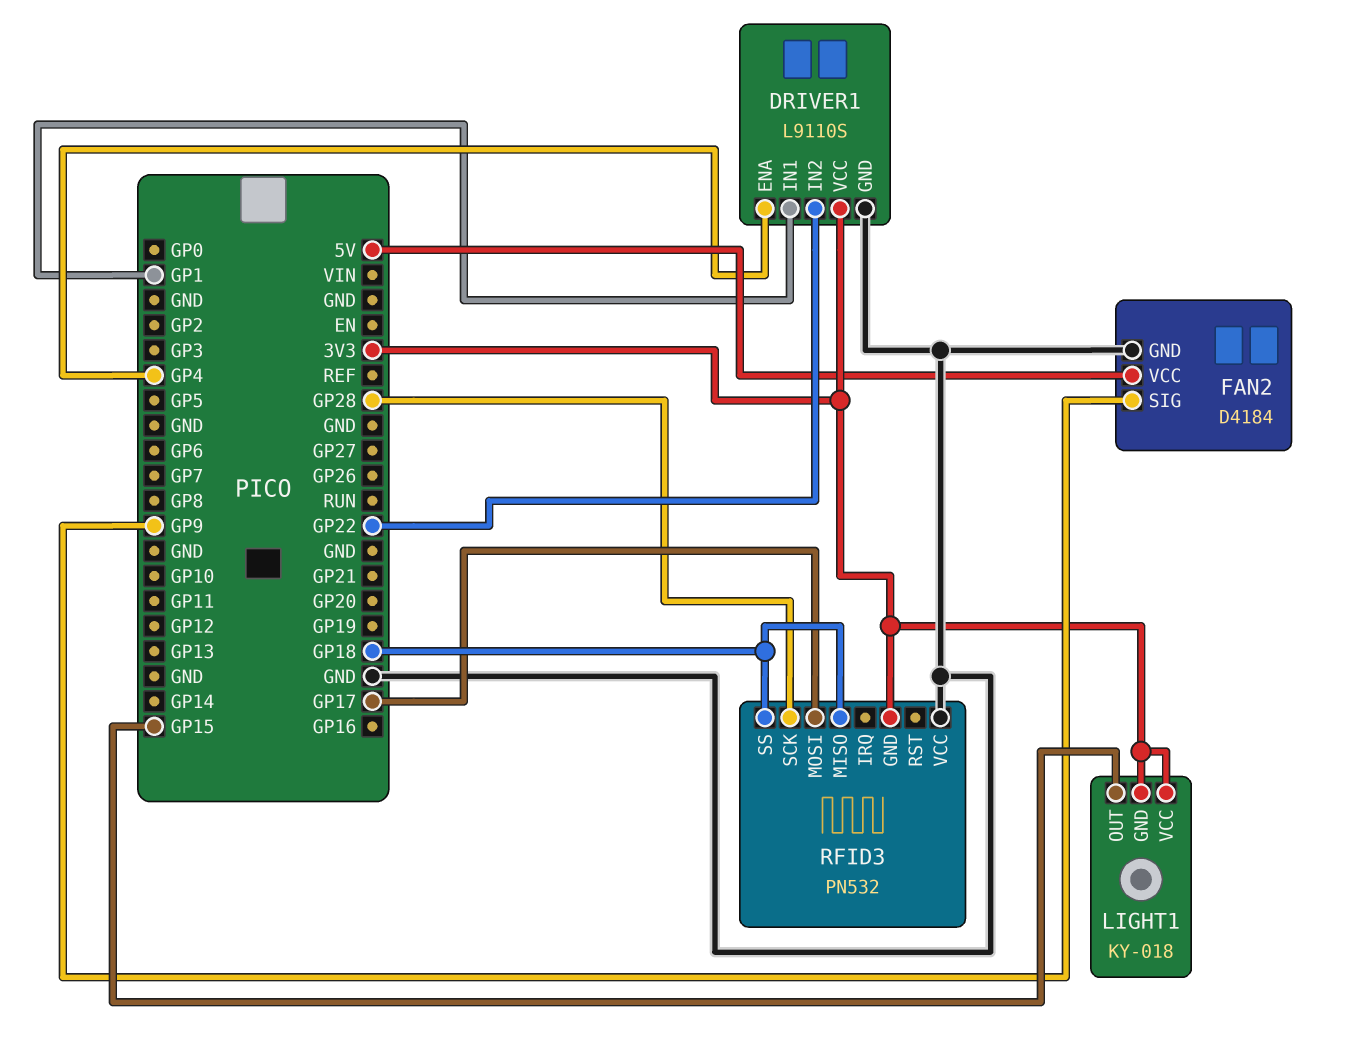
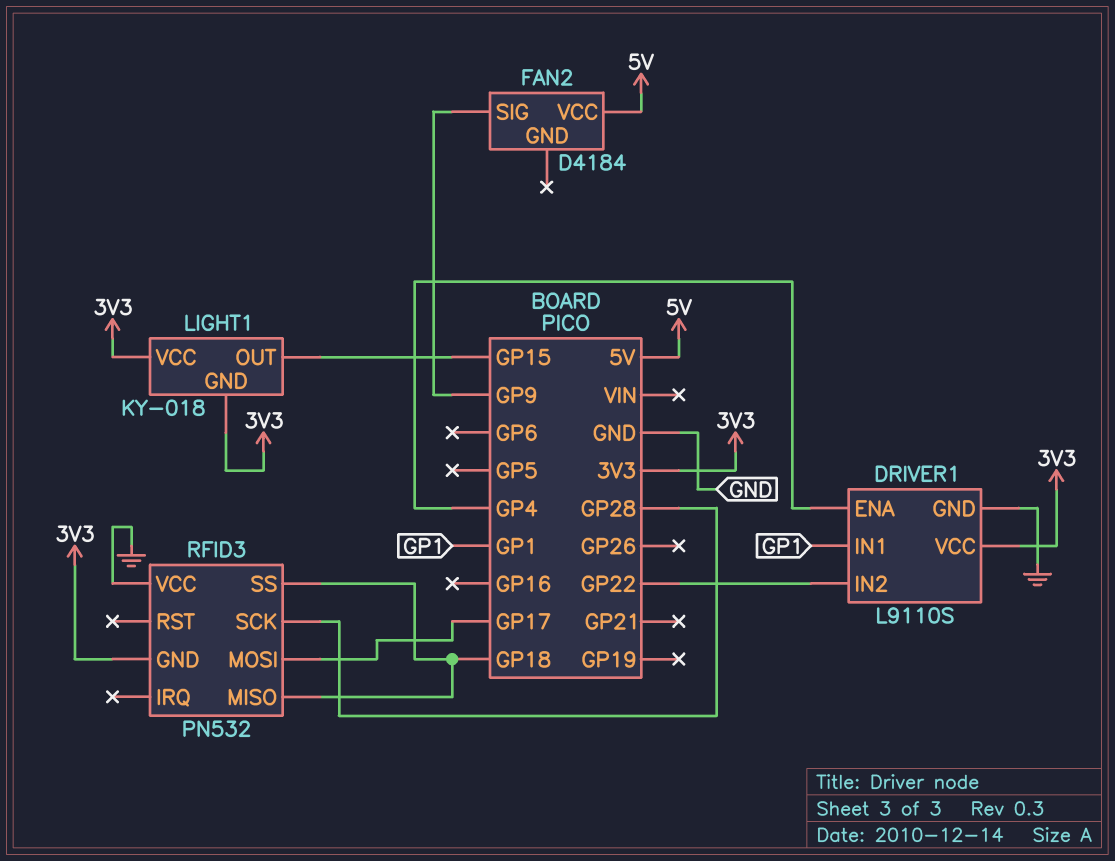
FAN2 pin GND: GND -> none

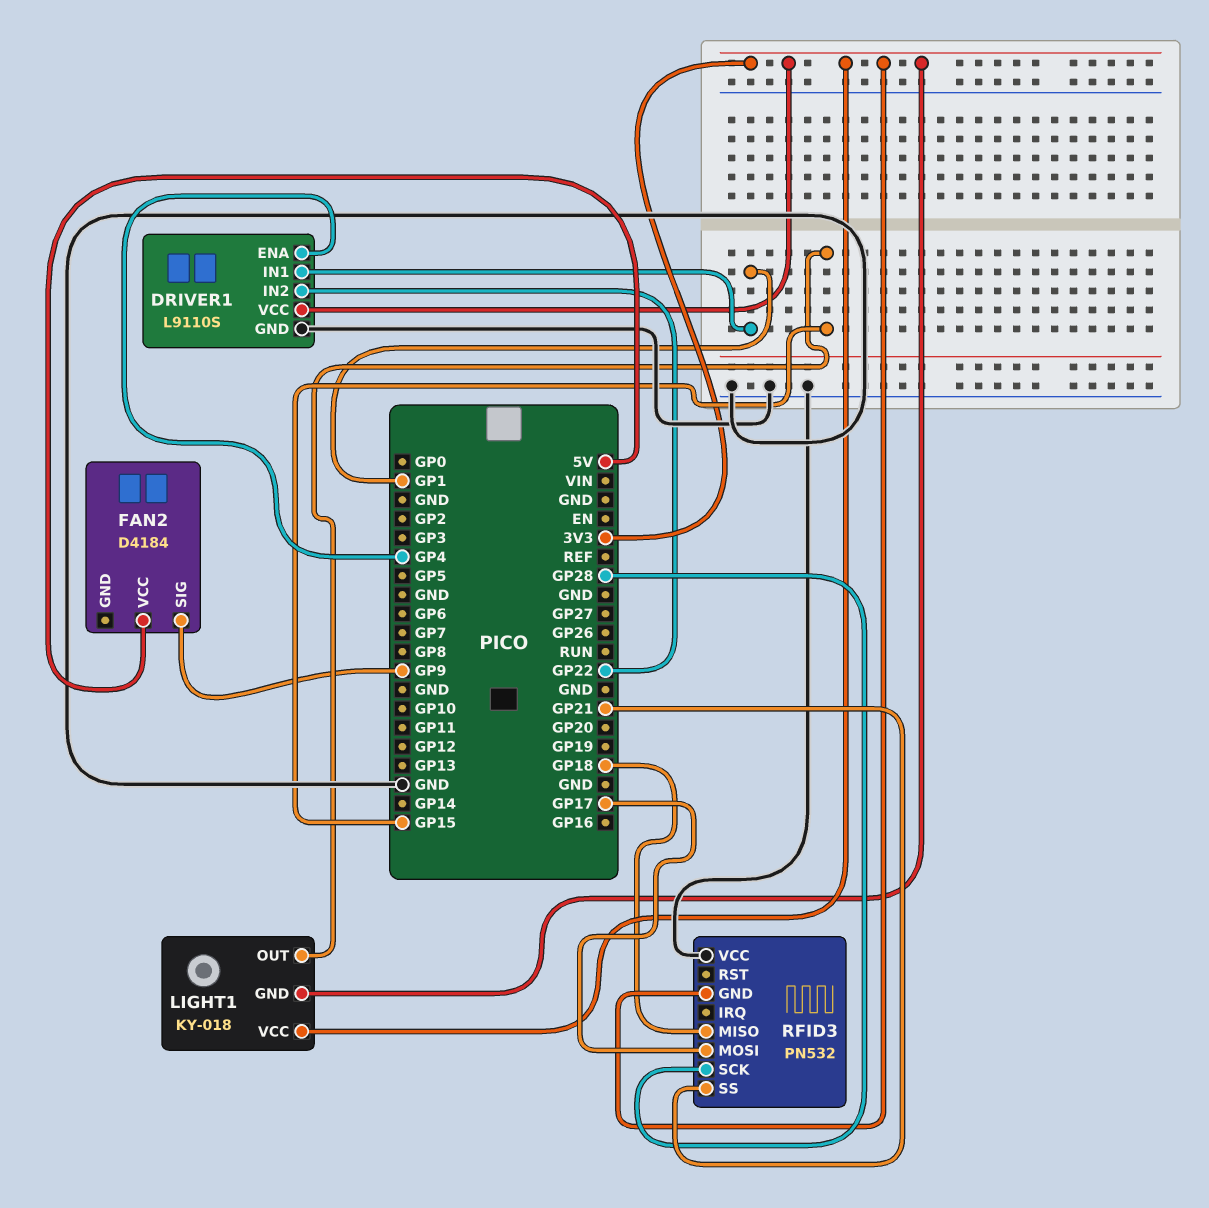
RFID3 pin SS: GP18 -> GP21

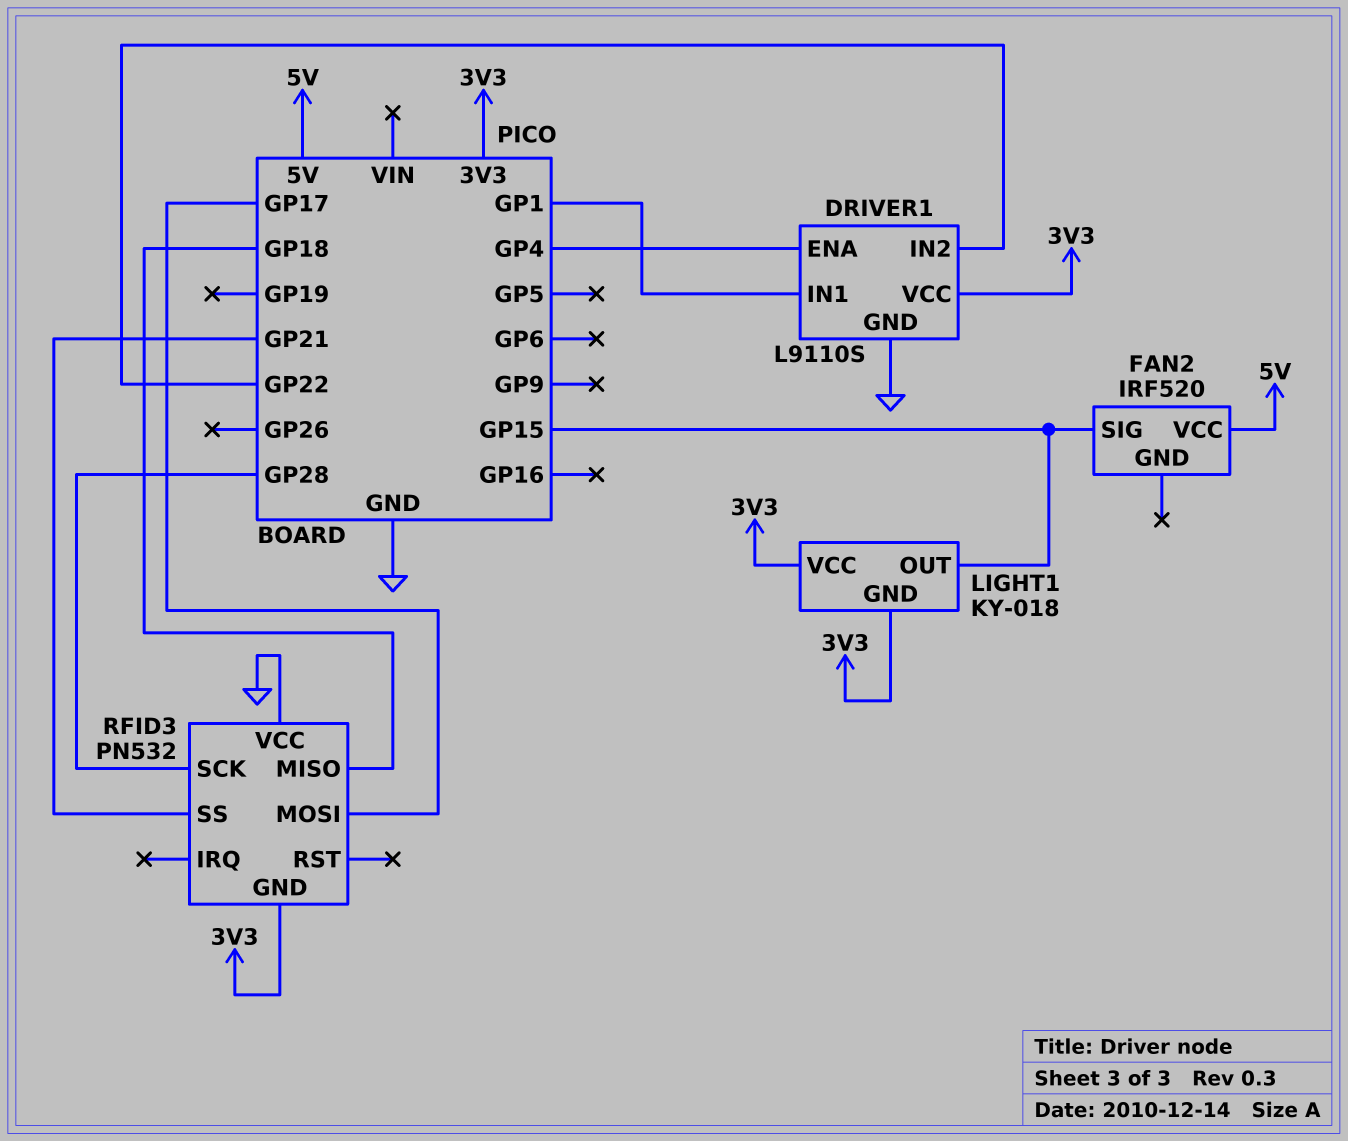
FAN2: D4184 -> IRF520
FAN2 pin SIG: GP9 -> GP15

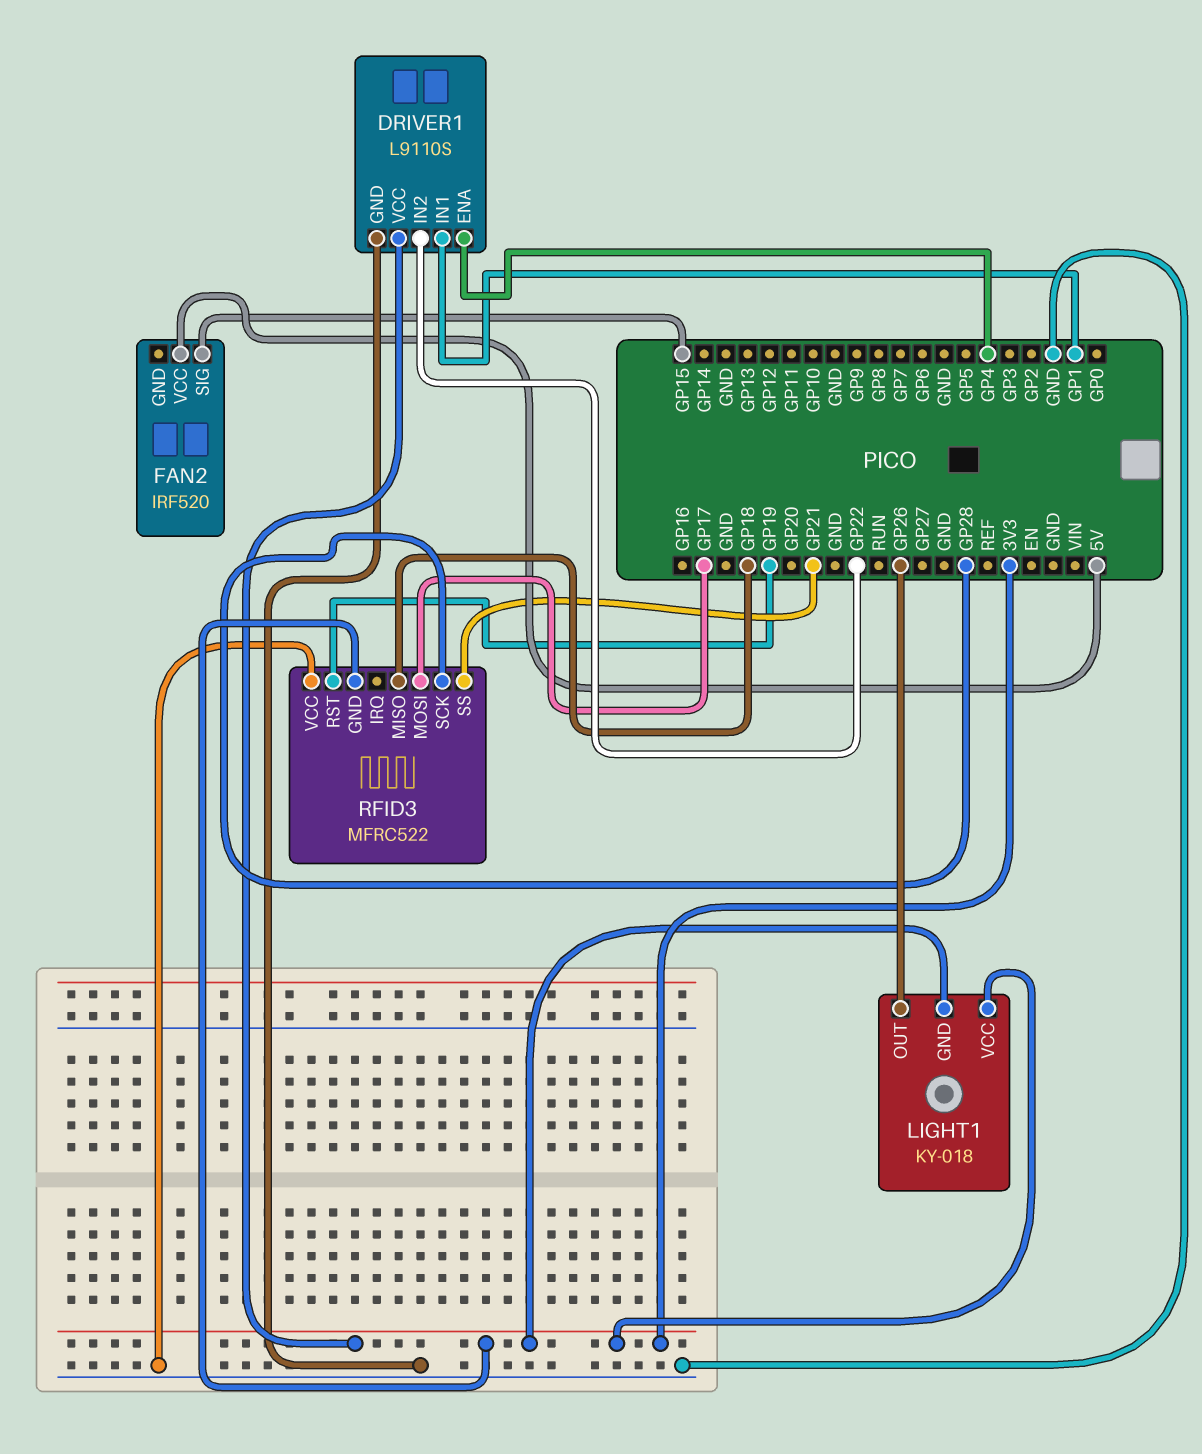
LIGHT1 pin OUT: GP15 -> GP26
RFID3: PN532 -> MFRC522
RFID3 pin RST: none -> GP19

